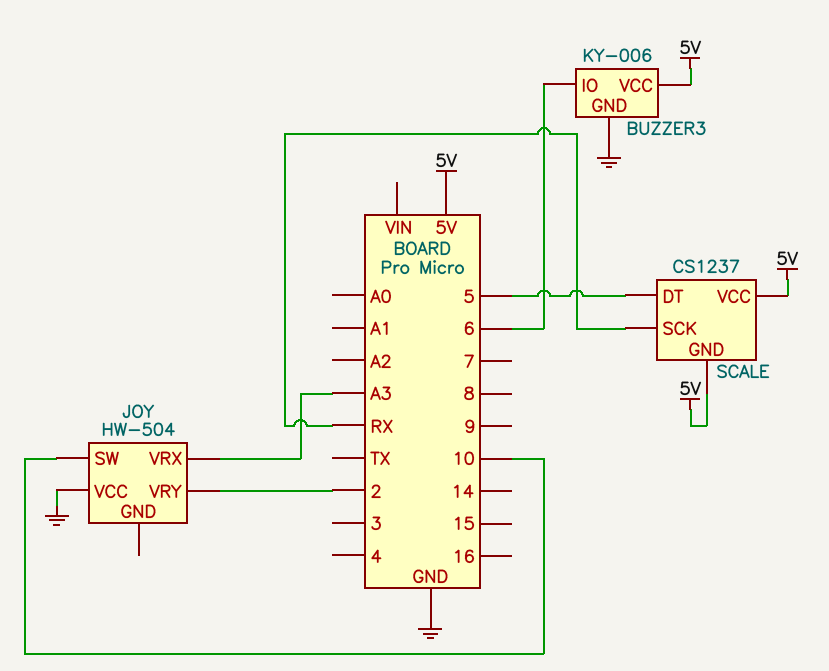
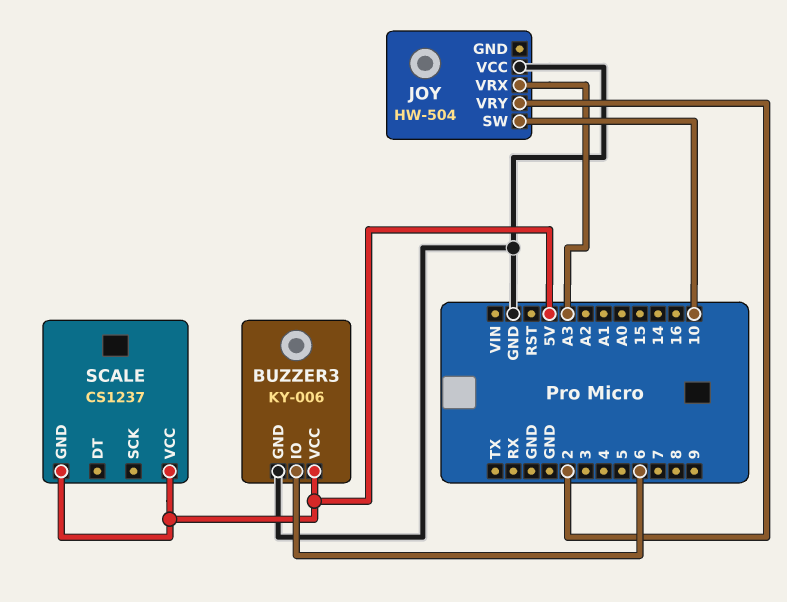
SCALE pin DT: 5 -> none
SCALE pin SCK: RX -> none

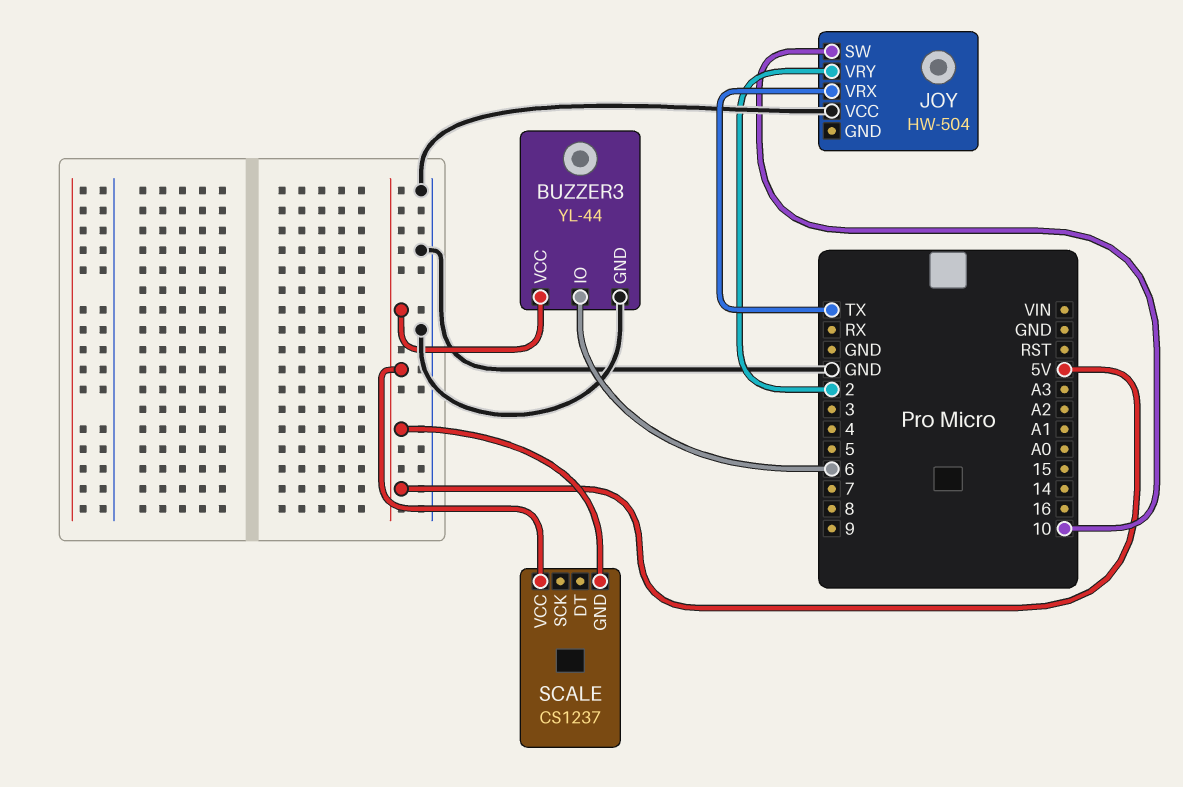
BUZZER3: KY-006 -> YL-44
JOY pin VRX: A3 -> TX

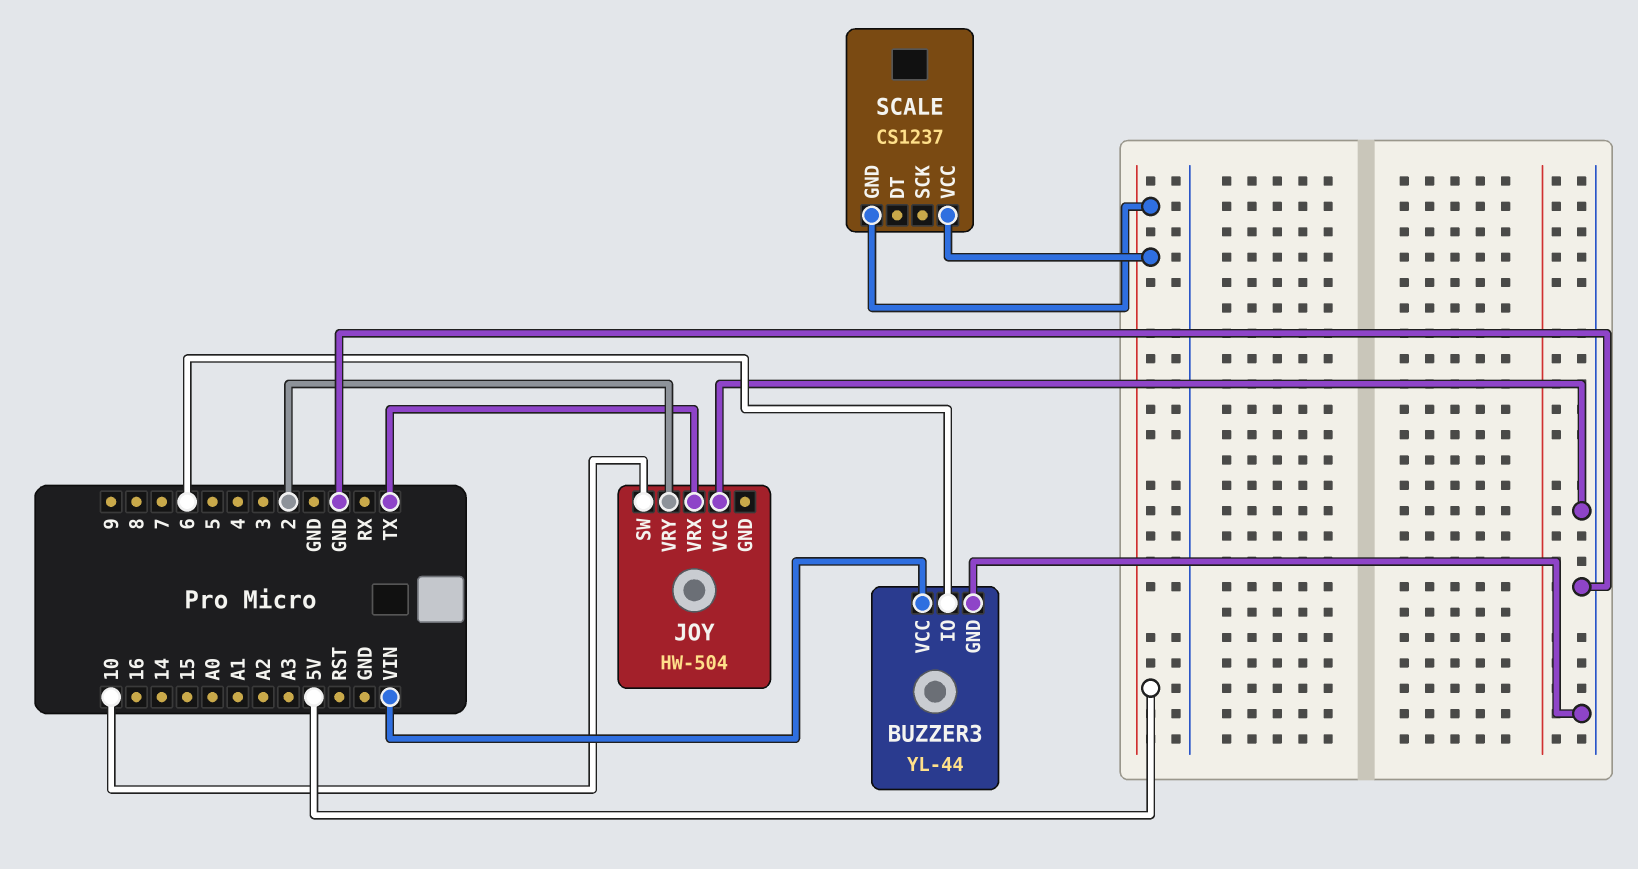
BUZZER3 pin VCC: 5V -> VIN

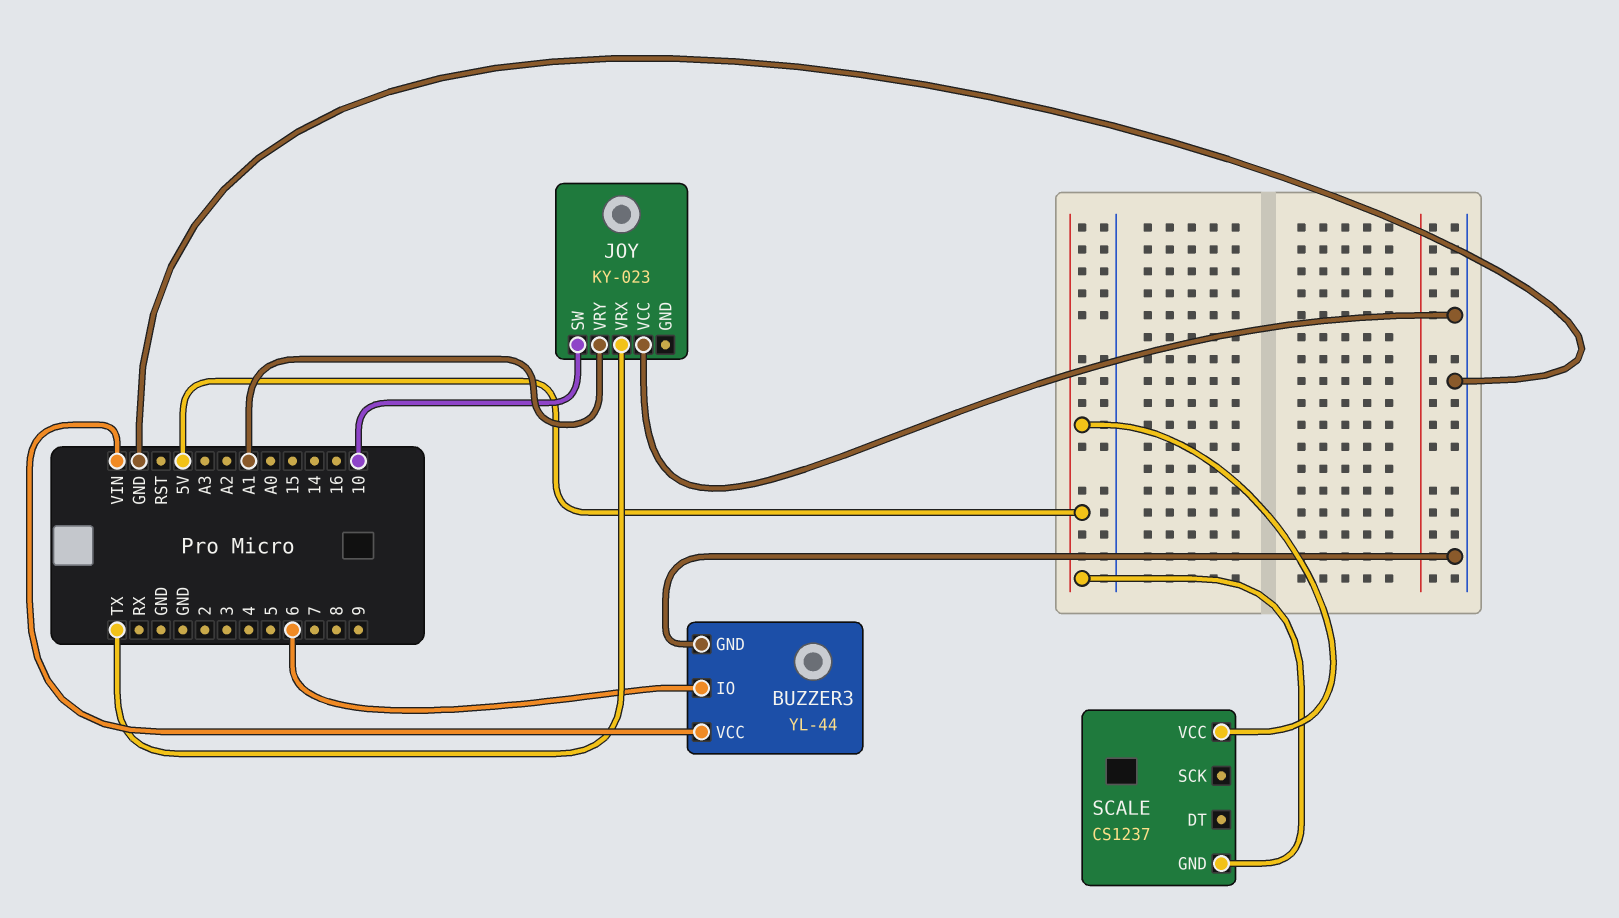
JOY: HW-504 -> KY-023
JOY pin VRY: 2 -> A1

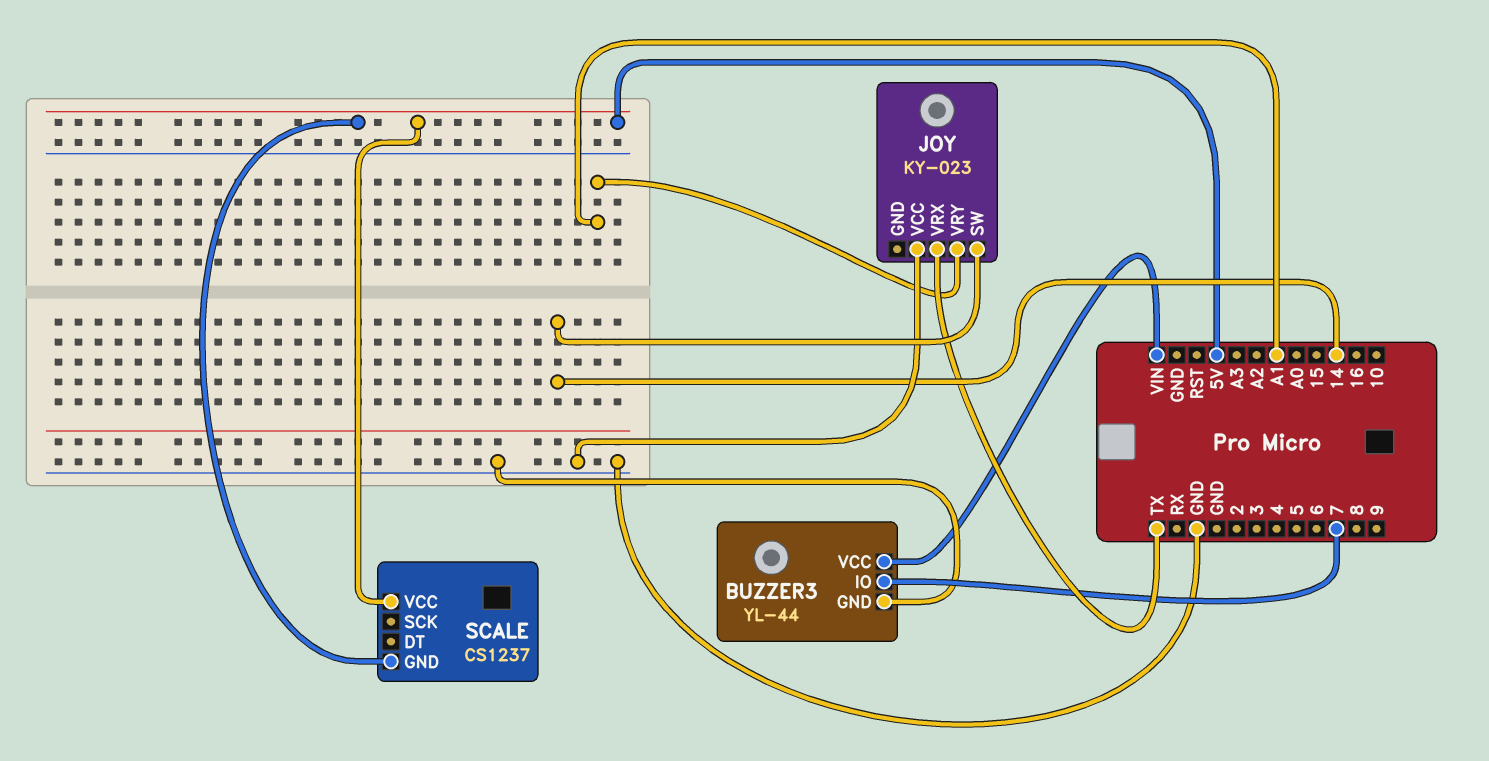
BUZZER3 pin IO: 6 -> 7
JOY pin SW: 10 -> 14

